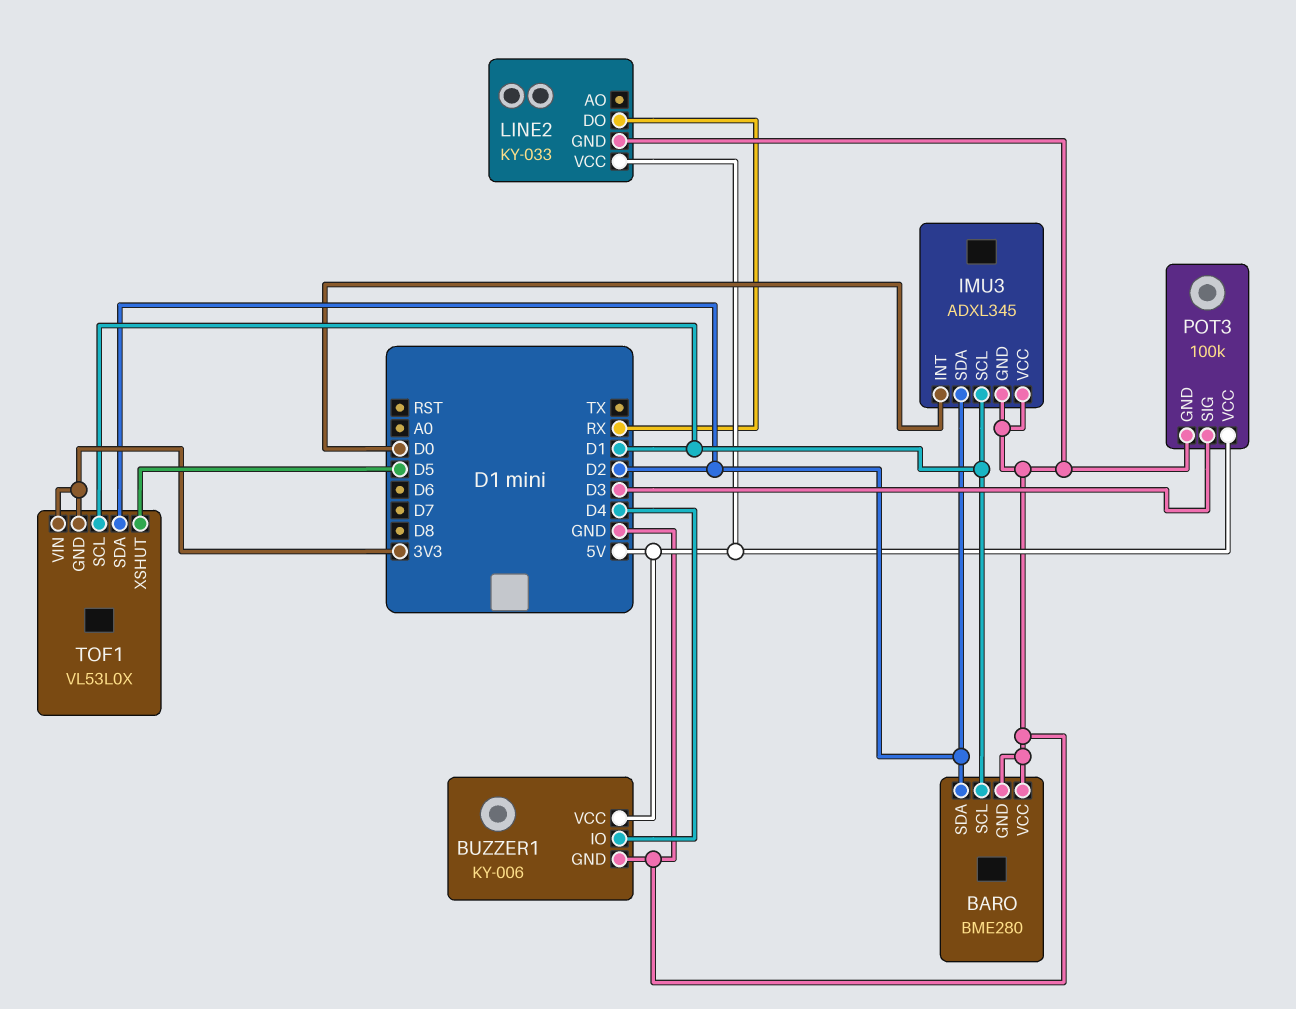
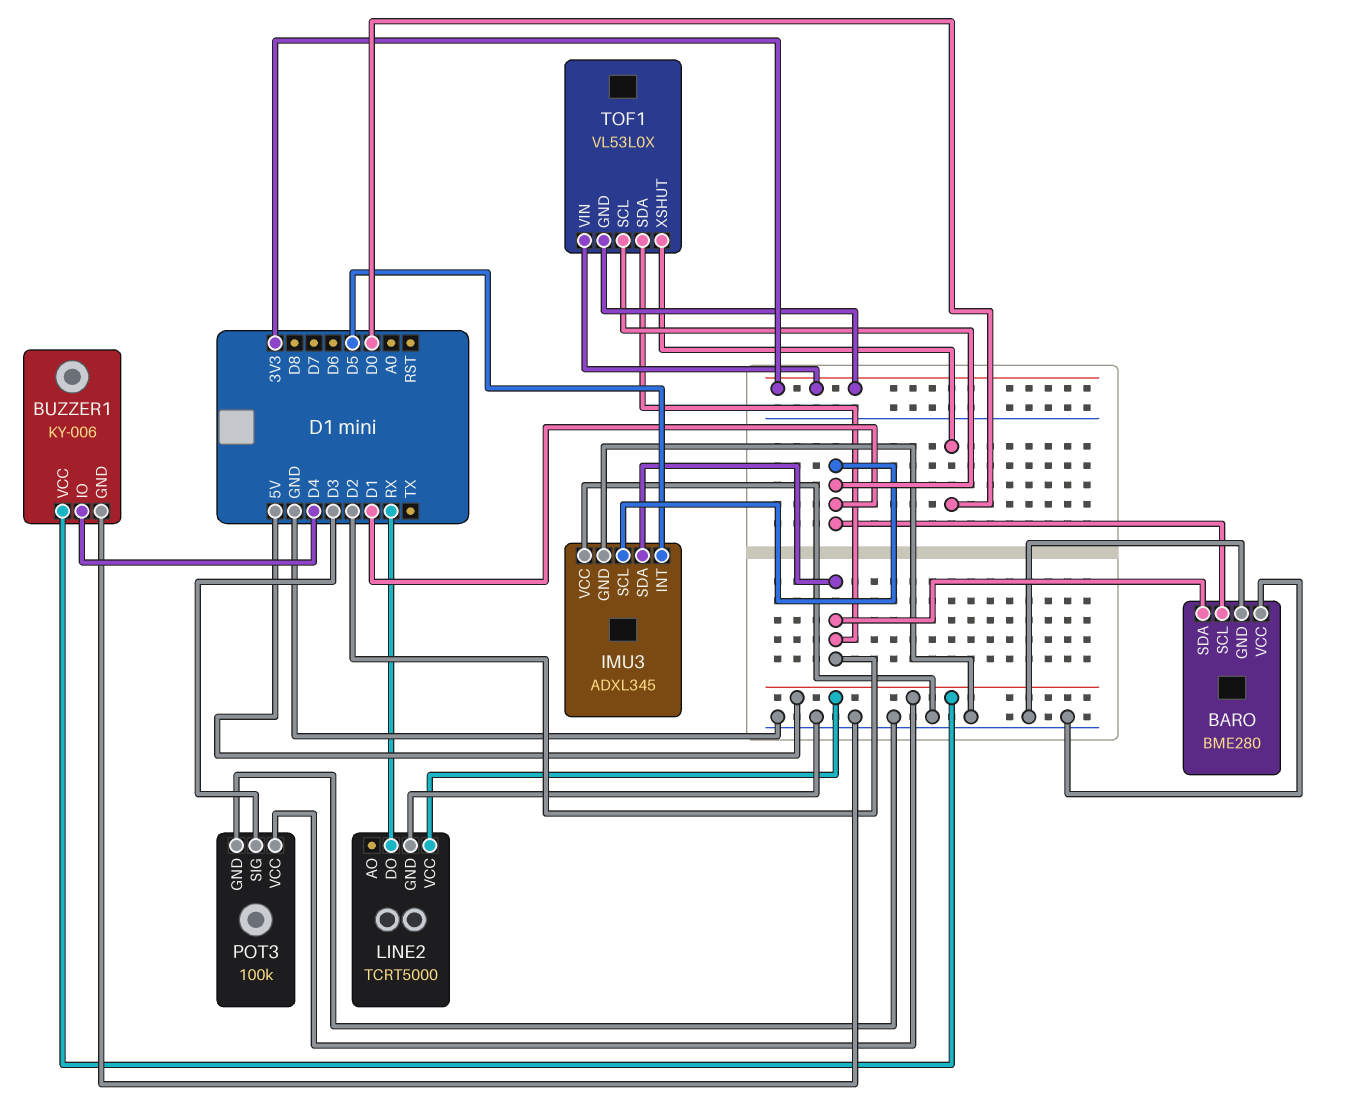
IMU3 pin INT: D0 -> D5
LINE2: KY-033 -> TCRT5000
TOF1 pin XSHUT: D5 -> D0

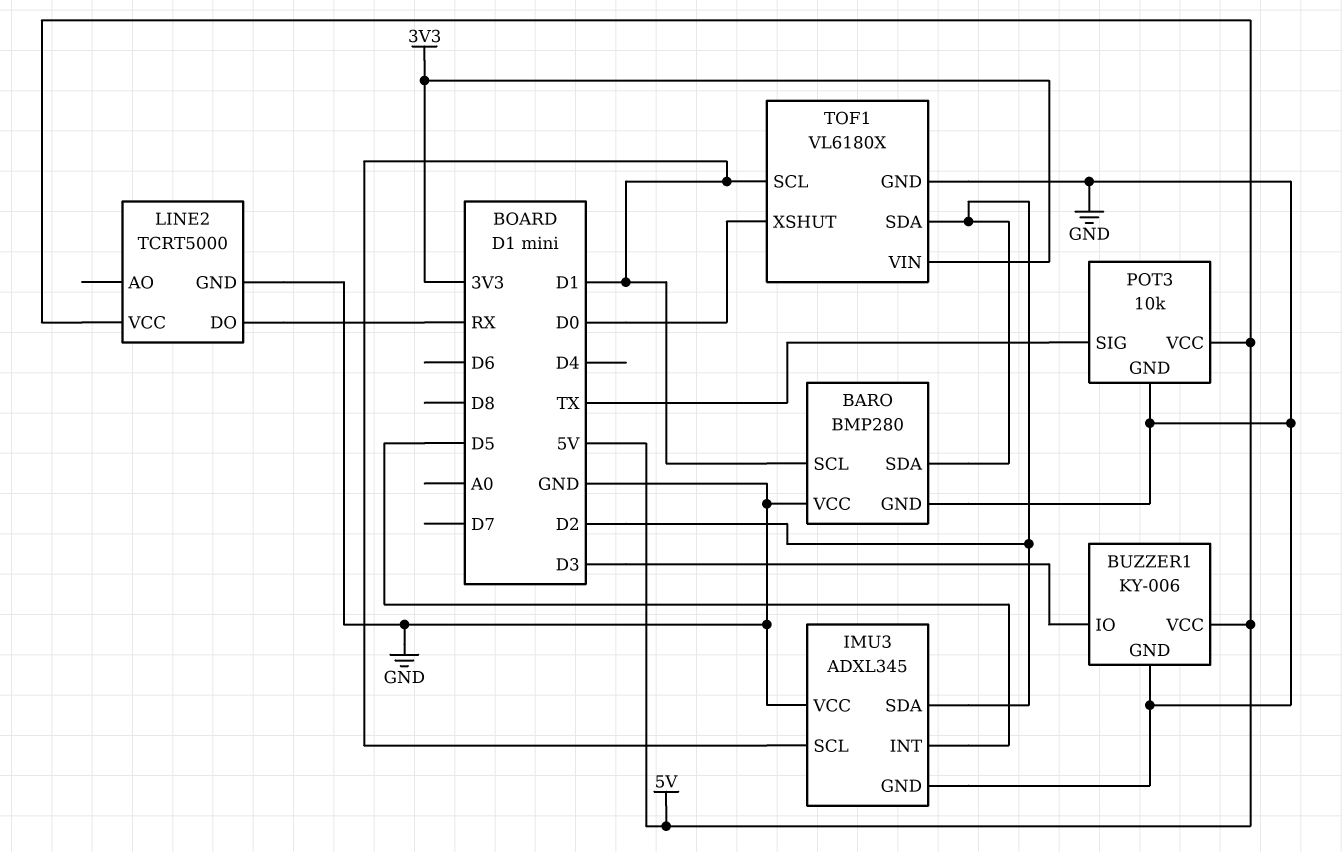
BARO: BME280 -> BMP280
BUZZER1 pin IO: D4 -> D3
POT3: 100k -> 10k
POT3 pin SIG: D3 -> TX
TOF1: VL53L0X -> VL6180X
TOF1 pin GND: 3V3 -> GND

